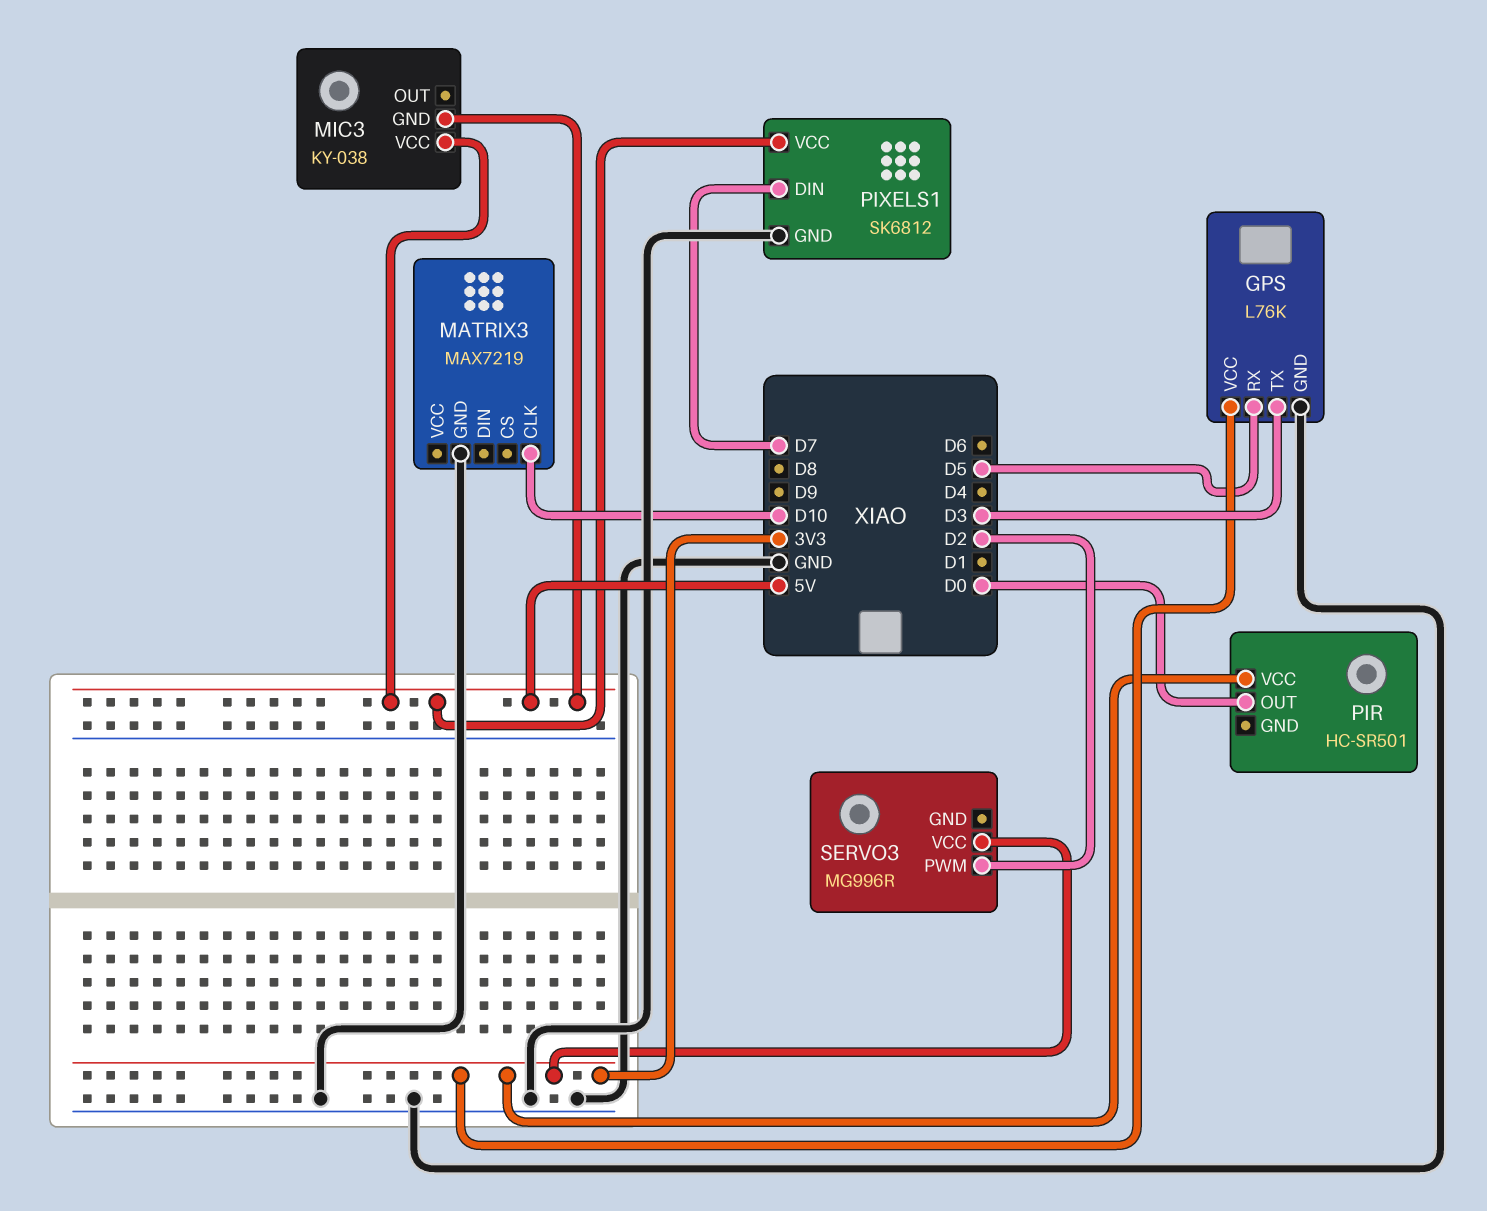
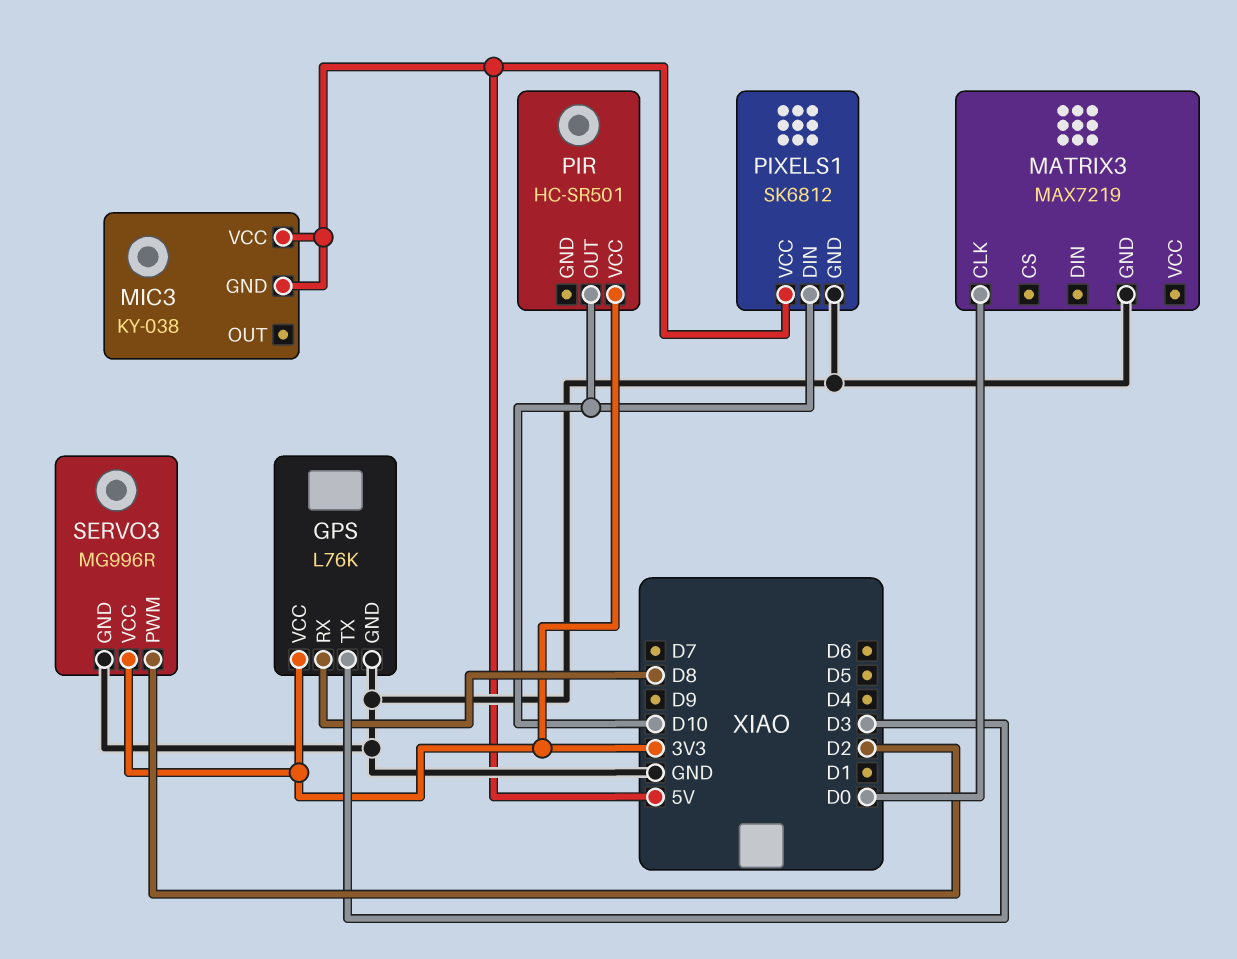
GPS pin RX: D5 -> D8
MATRIX3 pin CLK: D10 -> D0
PIR pin OUT: D0 -> D10
PIXELS1 pin DIN: D7 -> D10
SERVO3 pin GND: none -> GND

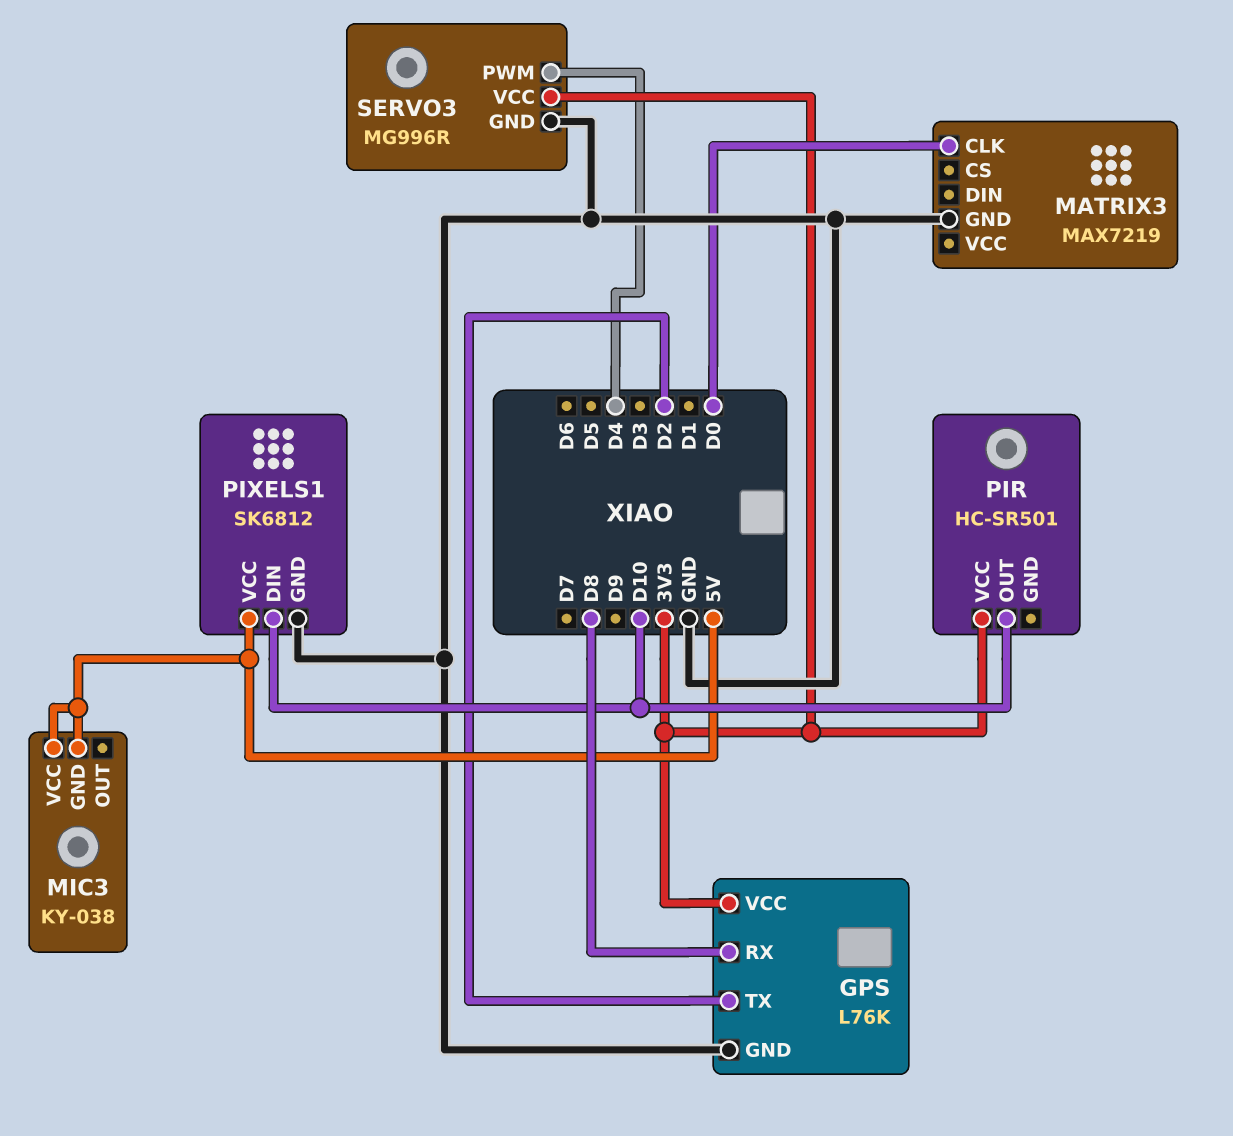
GPS pin TX: D3 -> D2
SERVO3 pin PWM: D2 -> D4

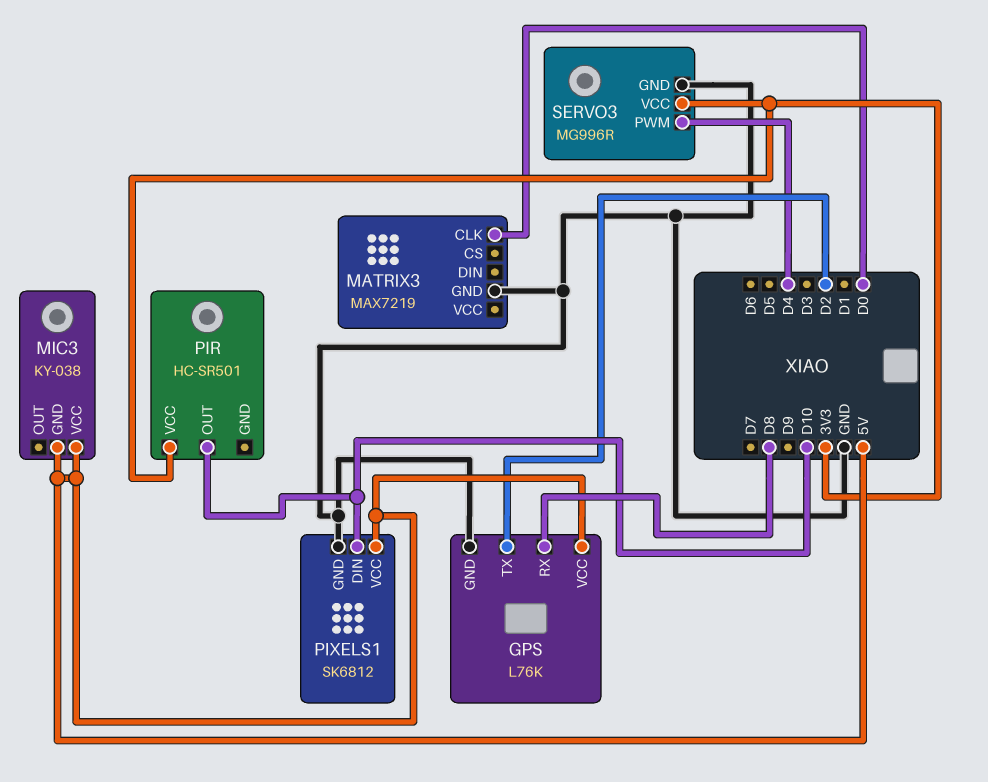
GPS pin VCC: 3V3 -> 5V

